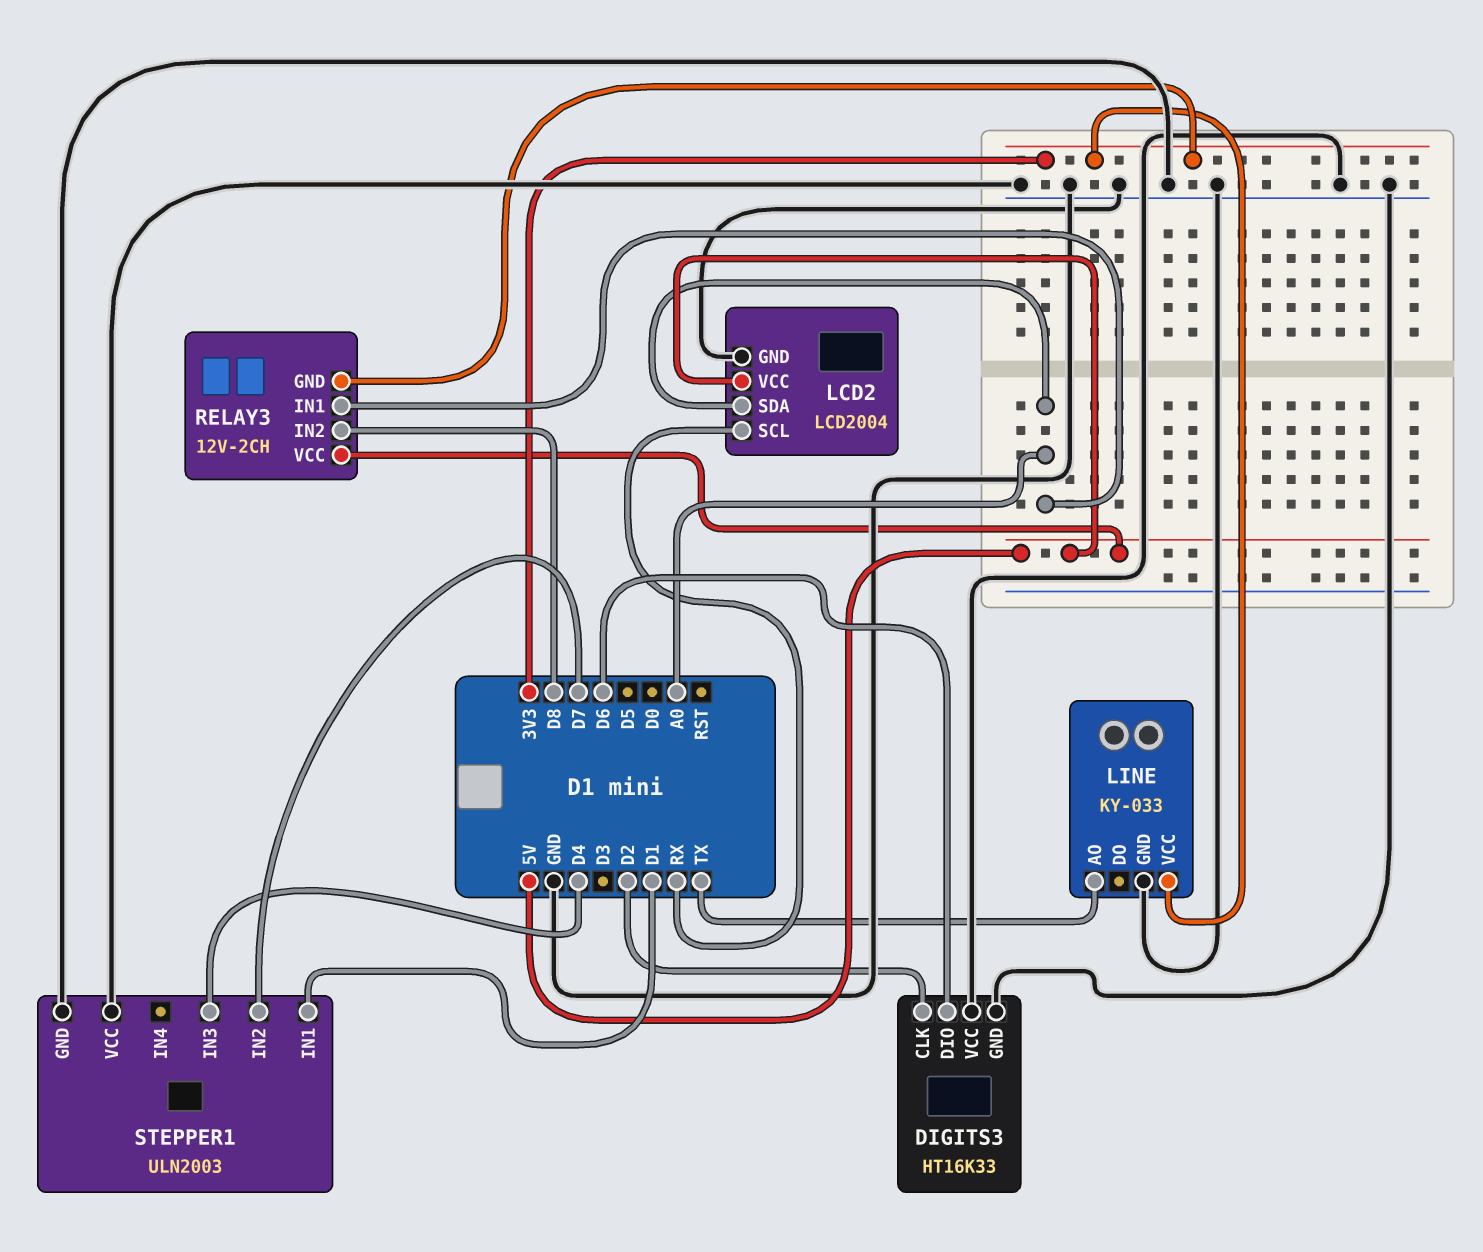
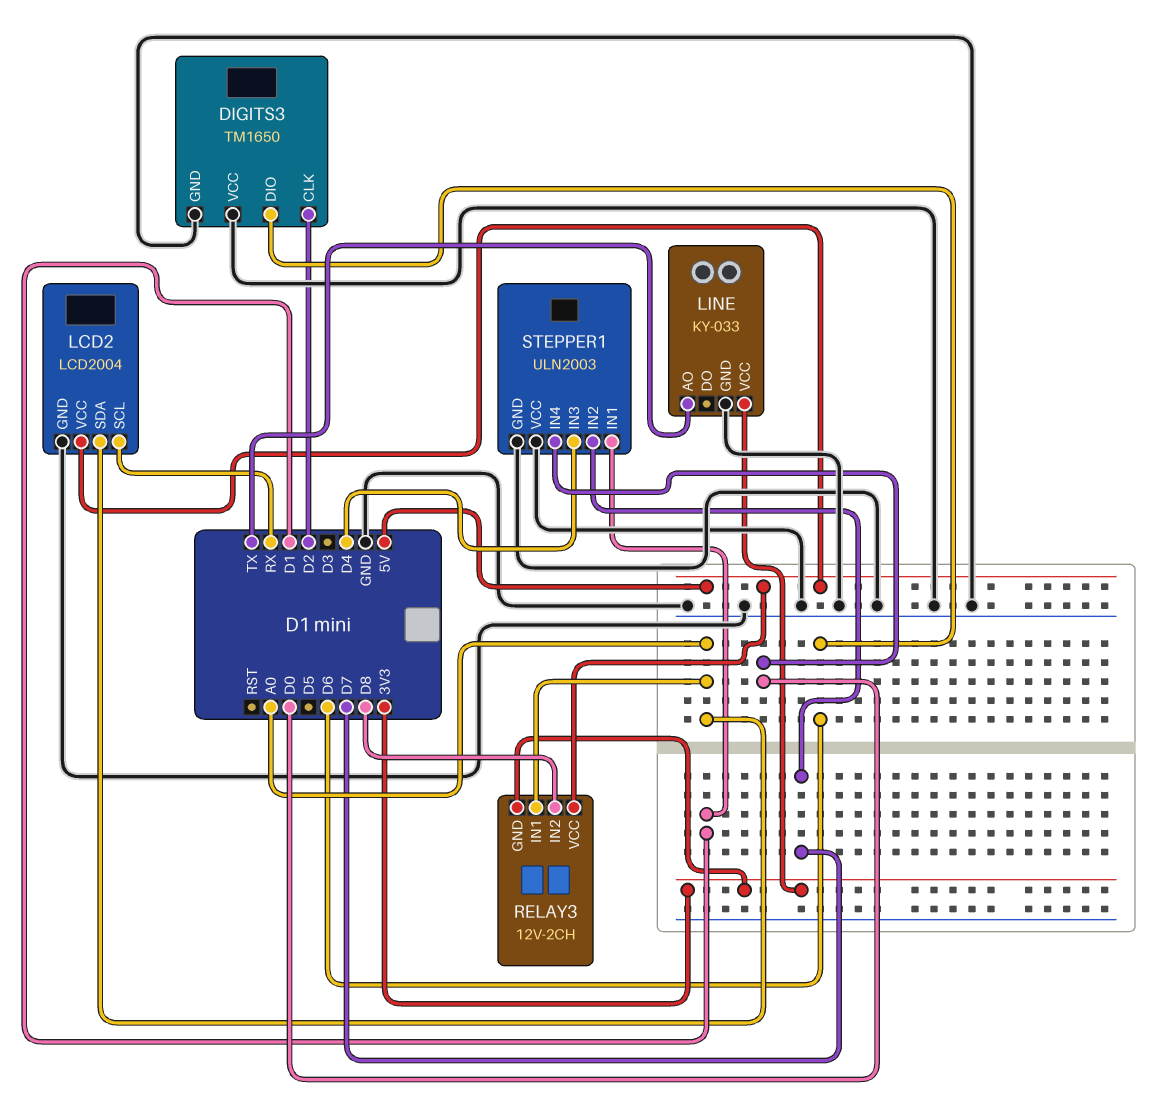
DIGITS3: HT16K33 -> TM1650
STEPPER1 pin IN4: none -> D0

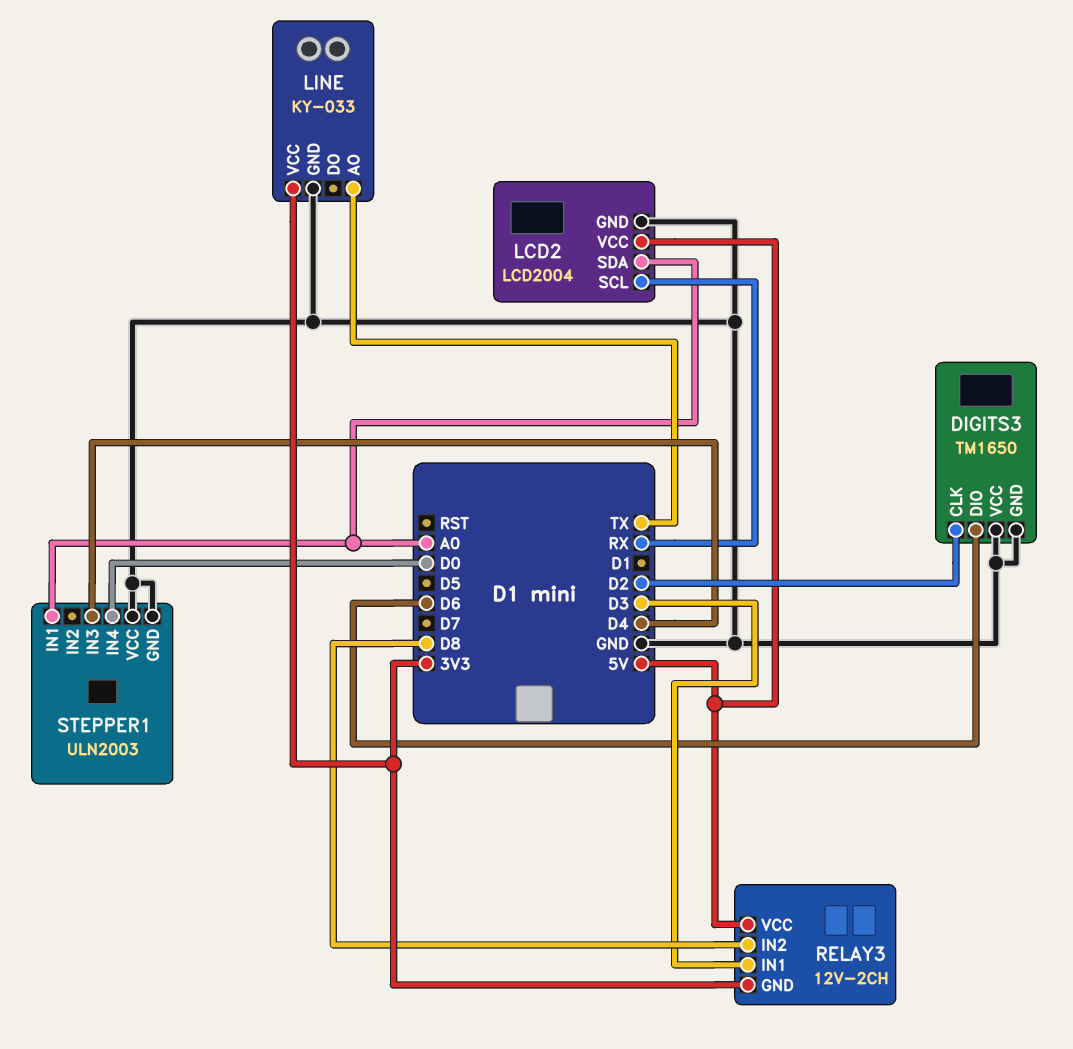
RELAY3 pin IN1: A0 -> D3
STEPPER1 pin IN1: D1 -> A0
STEPPER1 pin IN2: D7 -> none

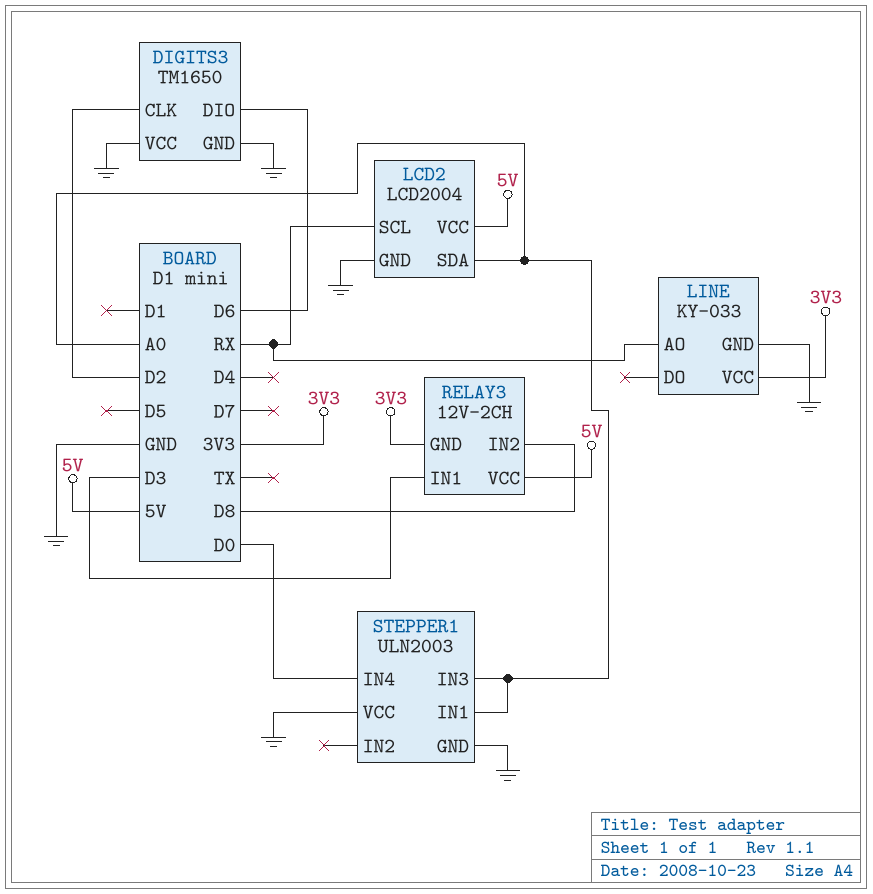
LINE pin AO: TX -> RX
STEPPER1 pin IN3: D4 -> A0

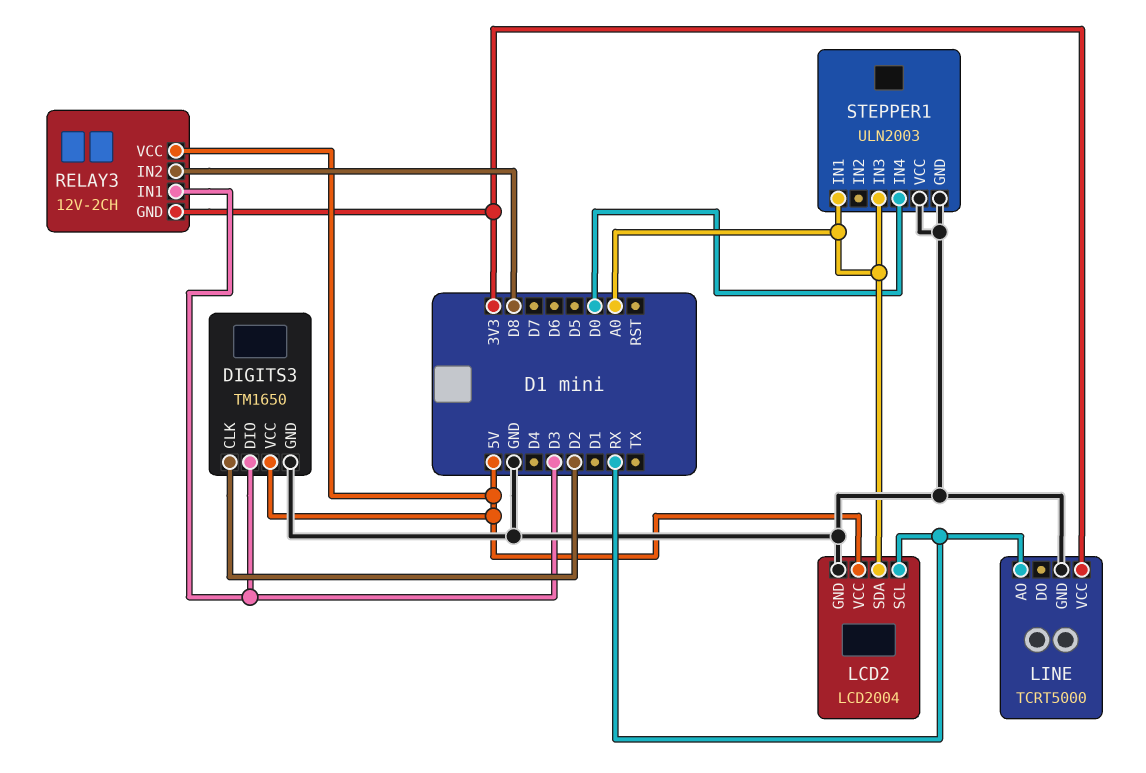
DIGITS3 pin DIO: D6 -> D3
DIGITS3 pin VCC: GND -> 5V
LINE: KY-033 -> TCRT5000

